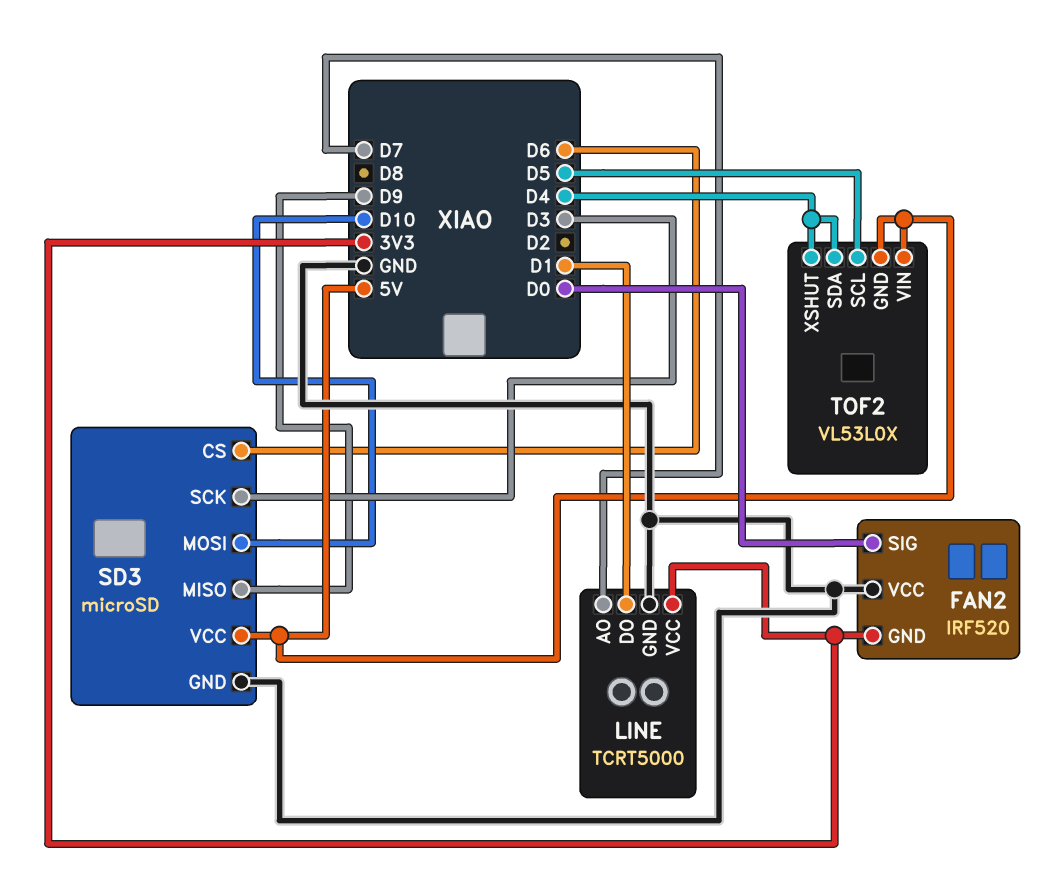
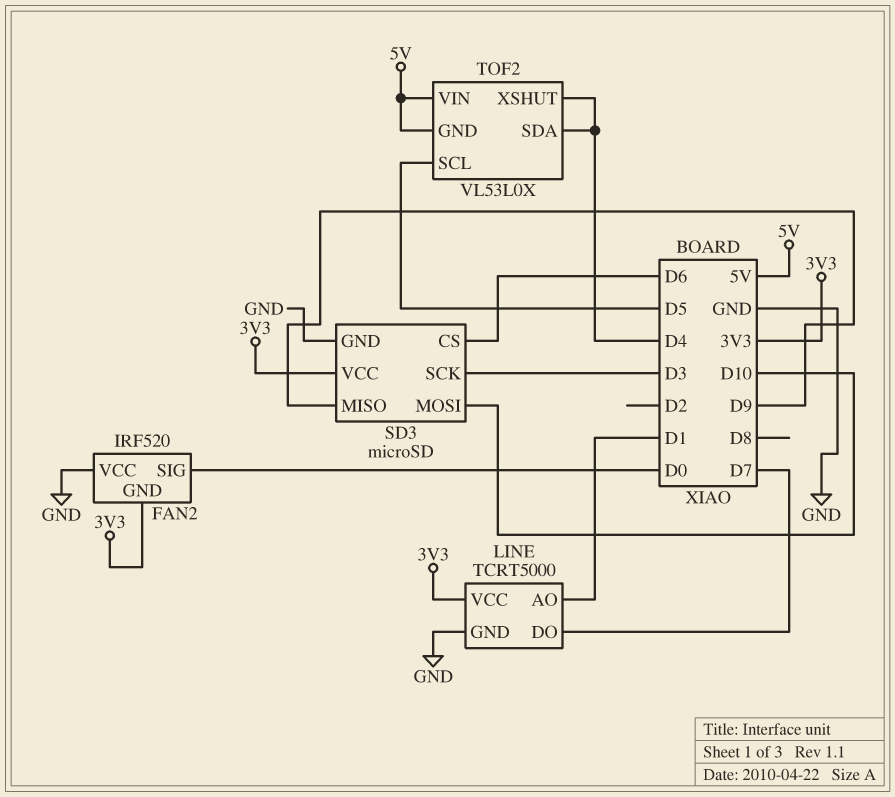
LINE pin AO: D7 -> D1
LINE pin DO: D1 -> D7
SD3 pin VCC: 5V -> 3V3

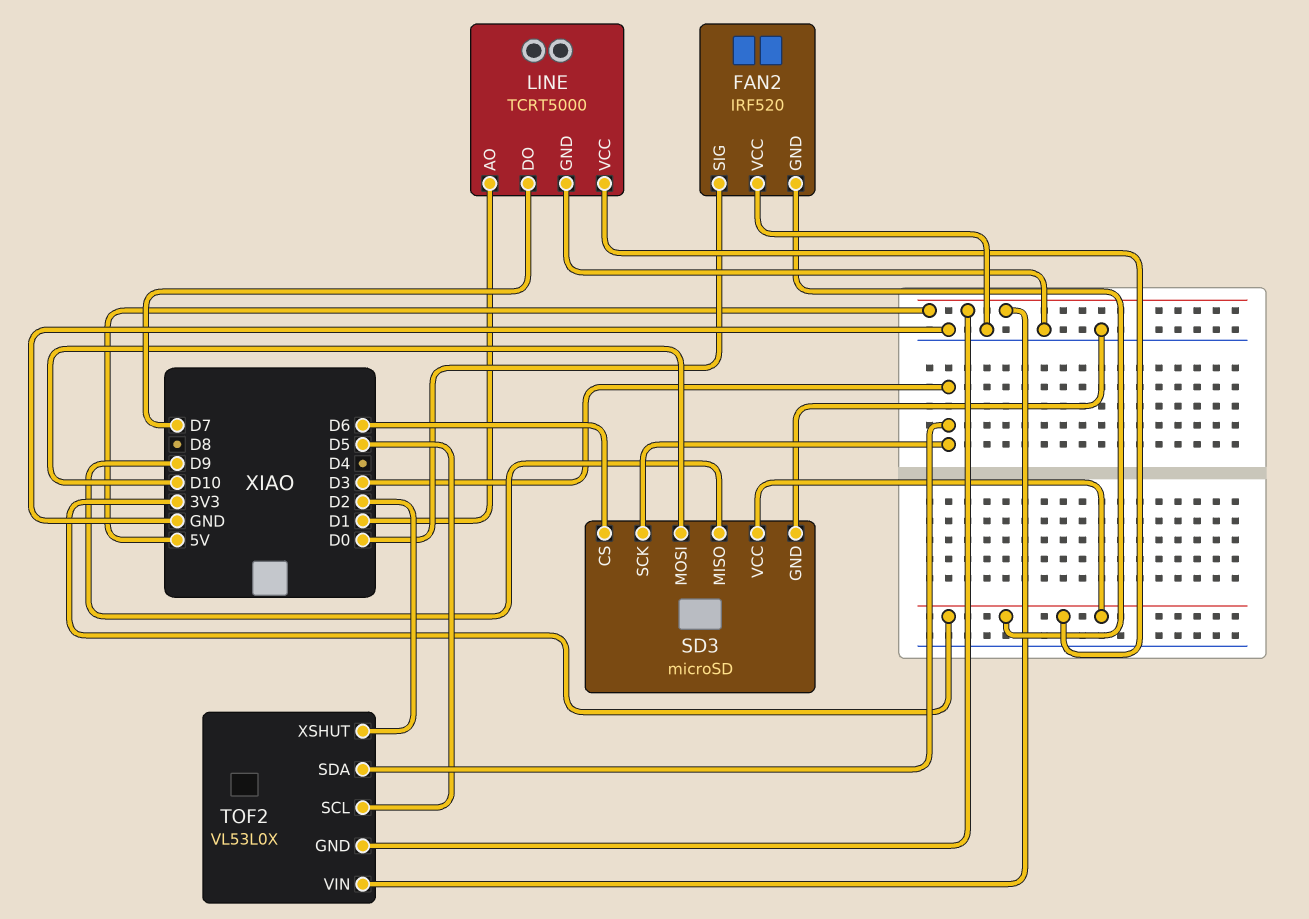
TOF2 pin SDA: D4 -> D3
TOF2 pin XSHUT: D4 -> D2

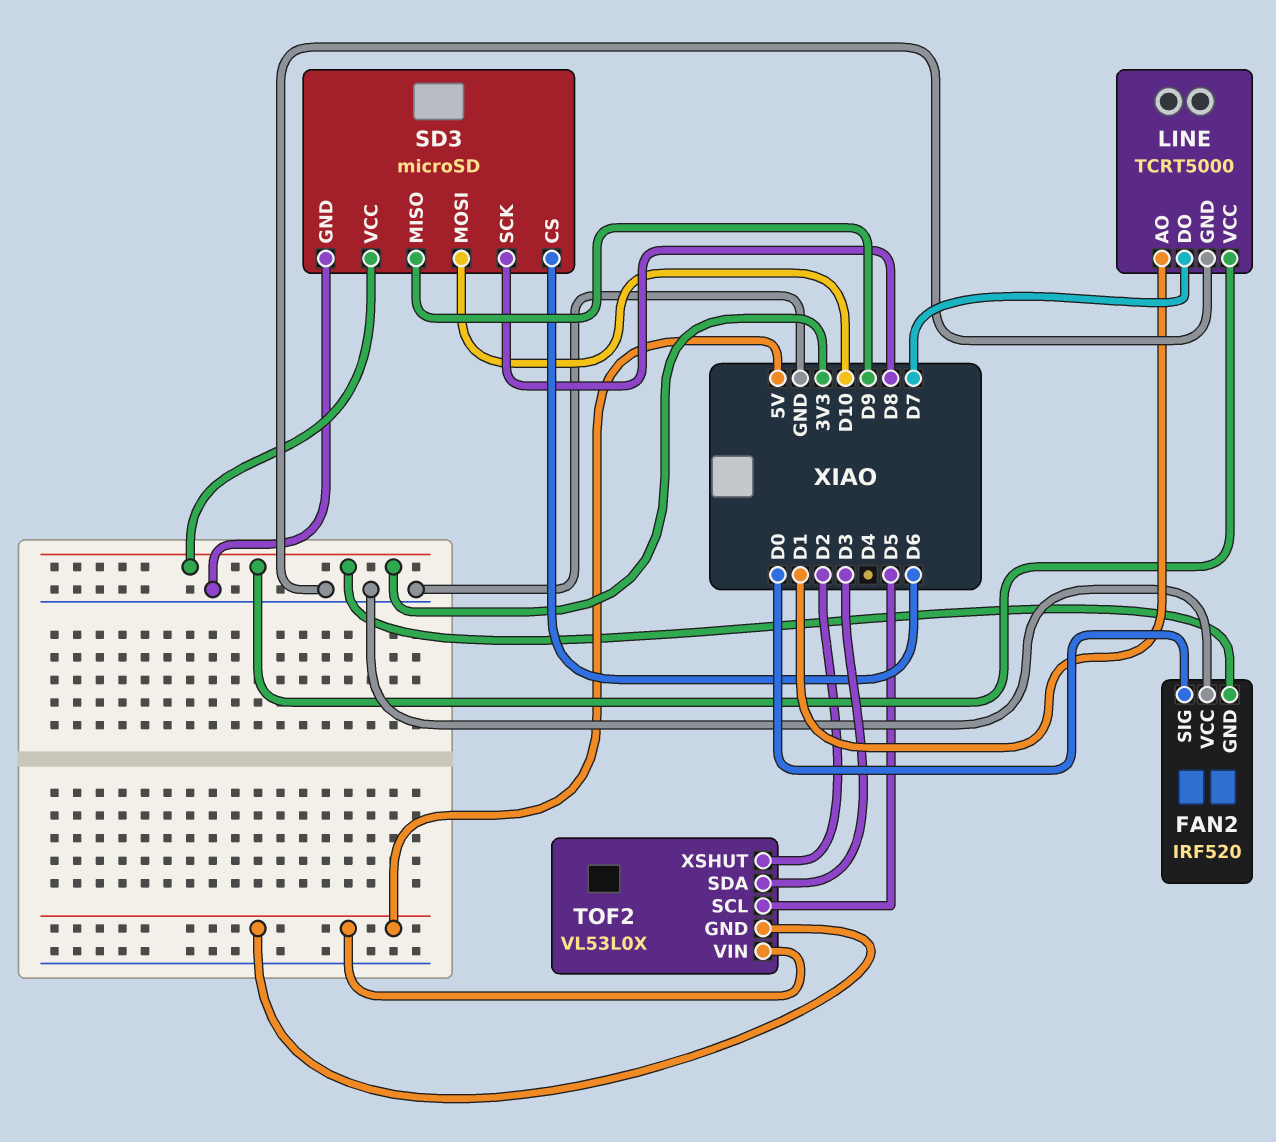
SD3 pin SCK: D3 -> D8

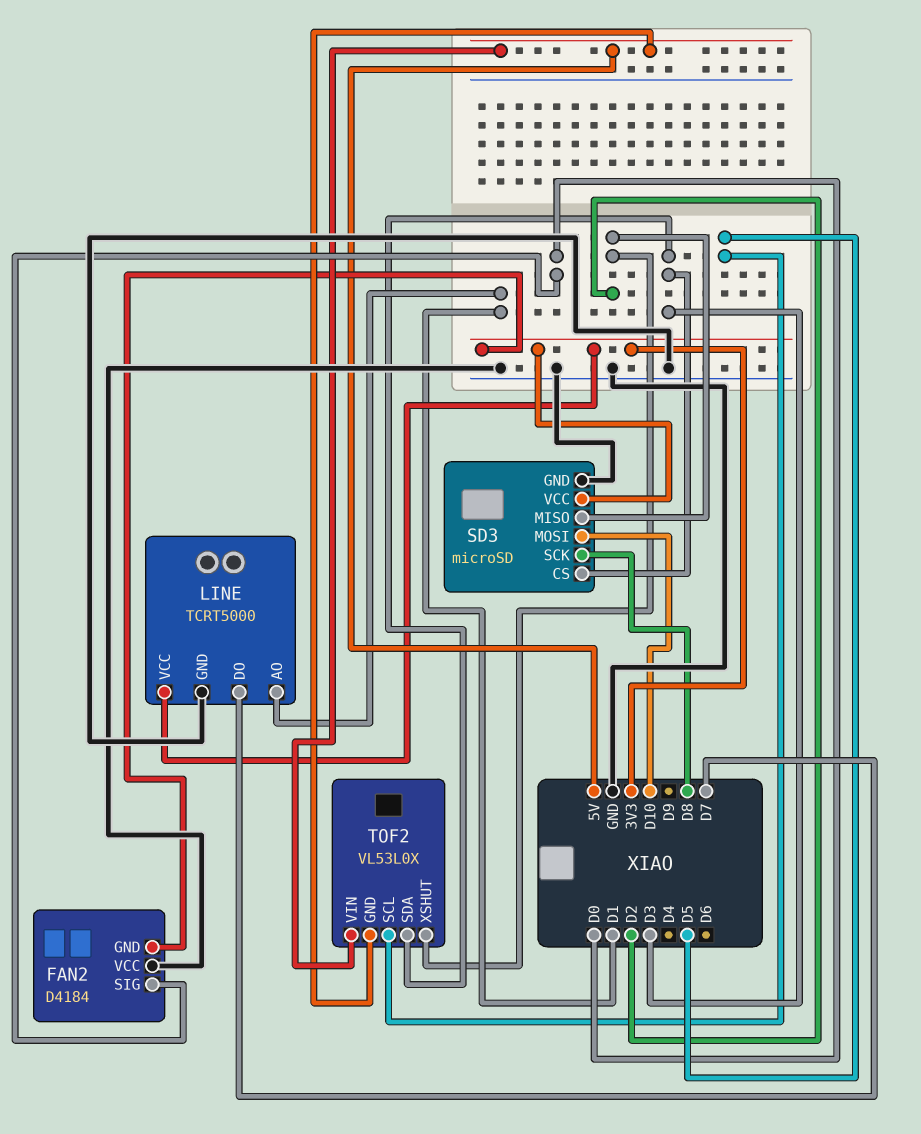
FAN2: IRF520 -> D4184
SD3 pin CS: D6 -> D3
SD3 pin MISO: D9 -> D2

